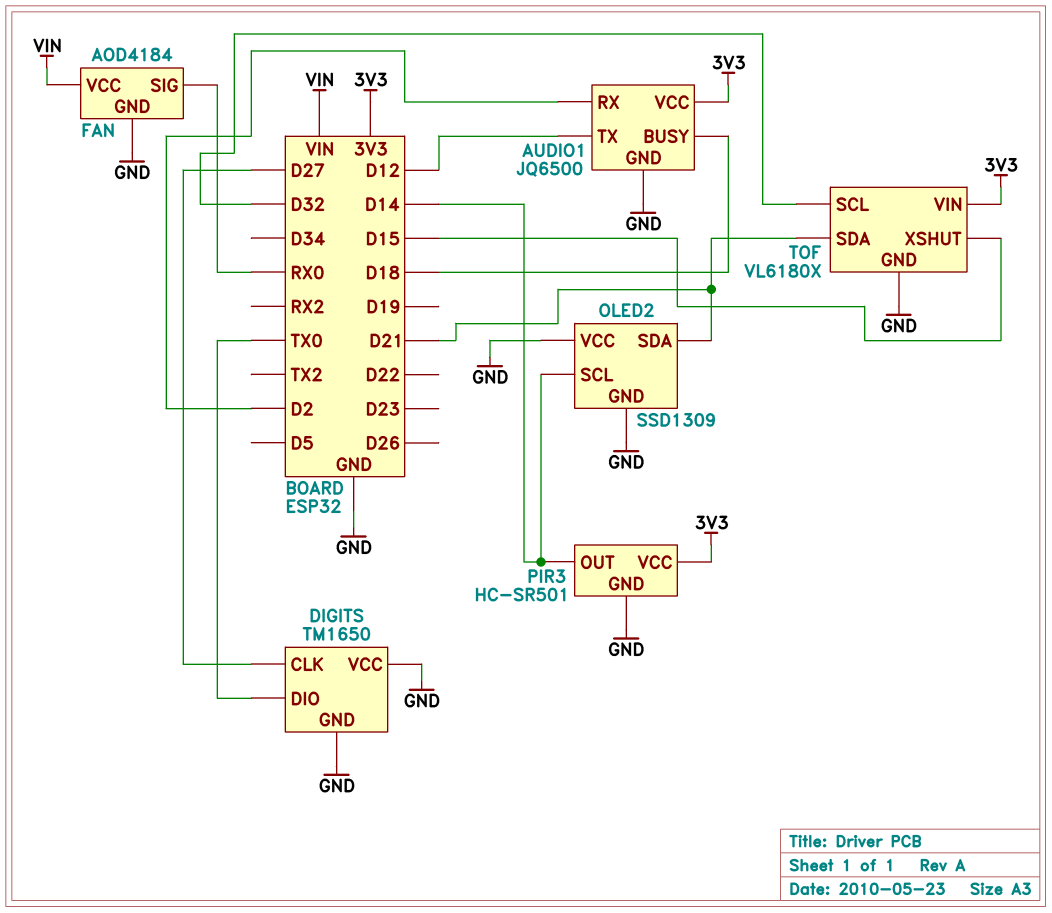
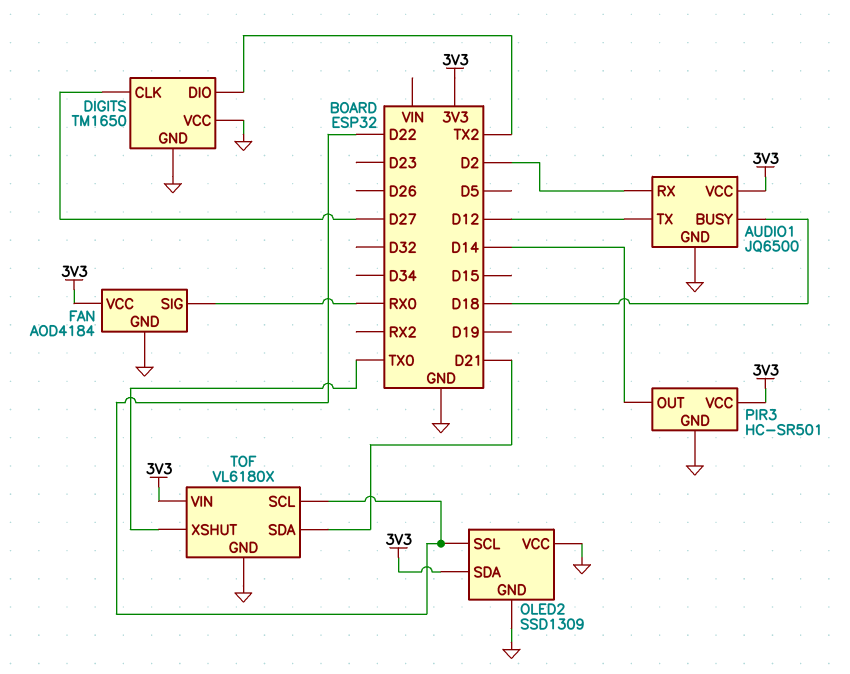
DIGITS pin DIO: TX0 -> TX2
FAN pin VCC: VIN -> 3V3
OLED2 pin SCL: D14 -> D22
OLED2 pin SDA: D21 -> 3V3
TOF pin SCL: D32 -> D22
TOF pin XSHUT: D15 -> TX0

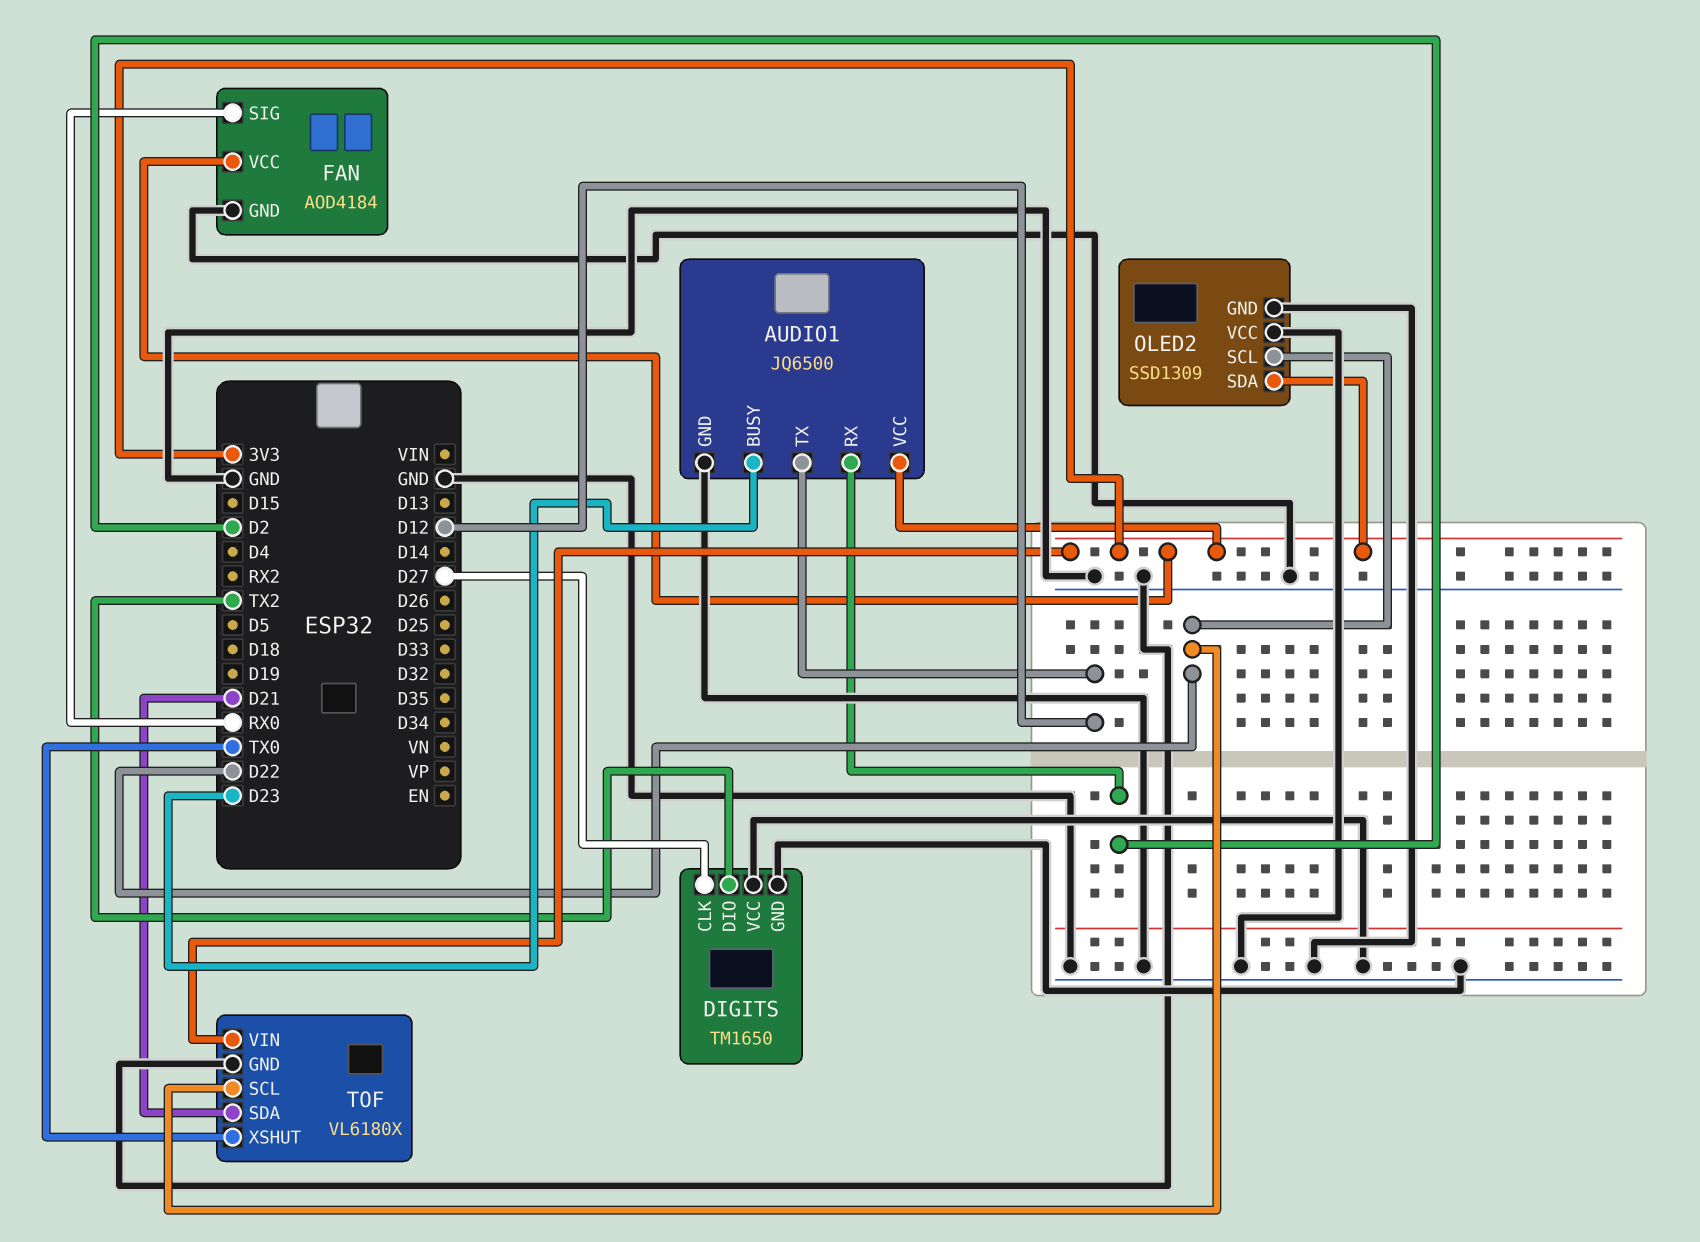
AUDIO1 pin BUSY: D18 -> D23
PIR3: HC-SR501 -> none
PIR3 pin GND: GND -> none
PIR3 pin OUT: D14 -> none
PIR3 pin VCC: 3V3 -> none

